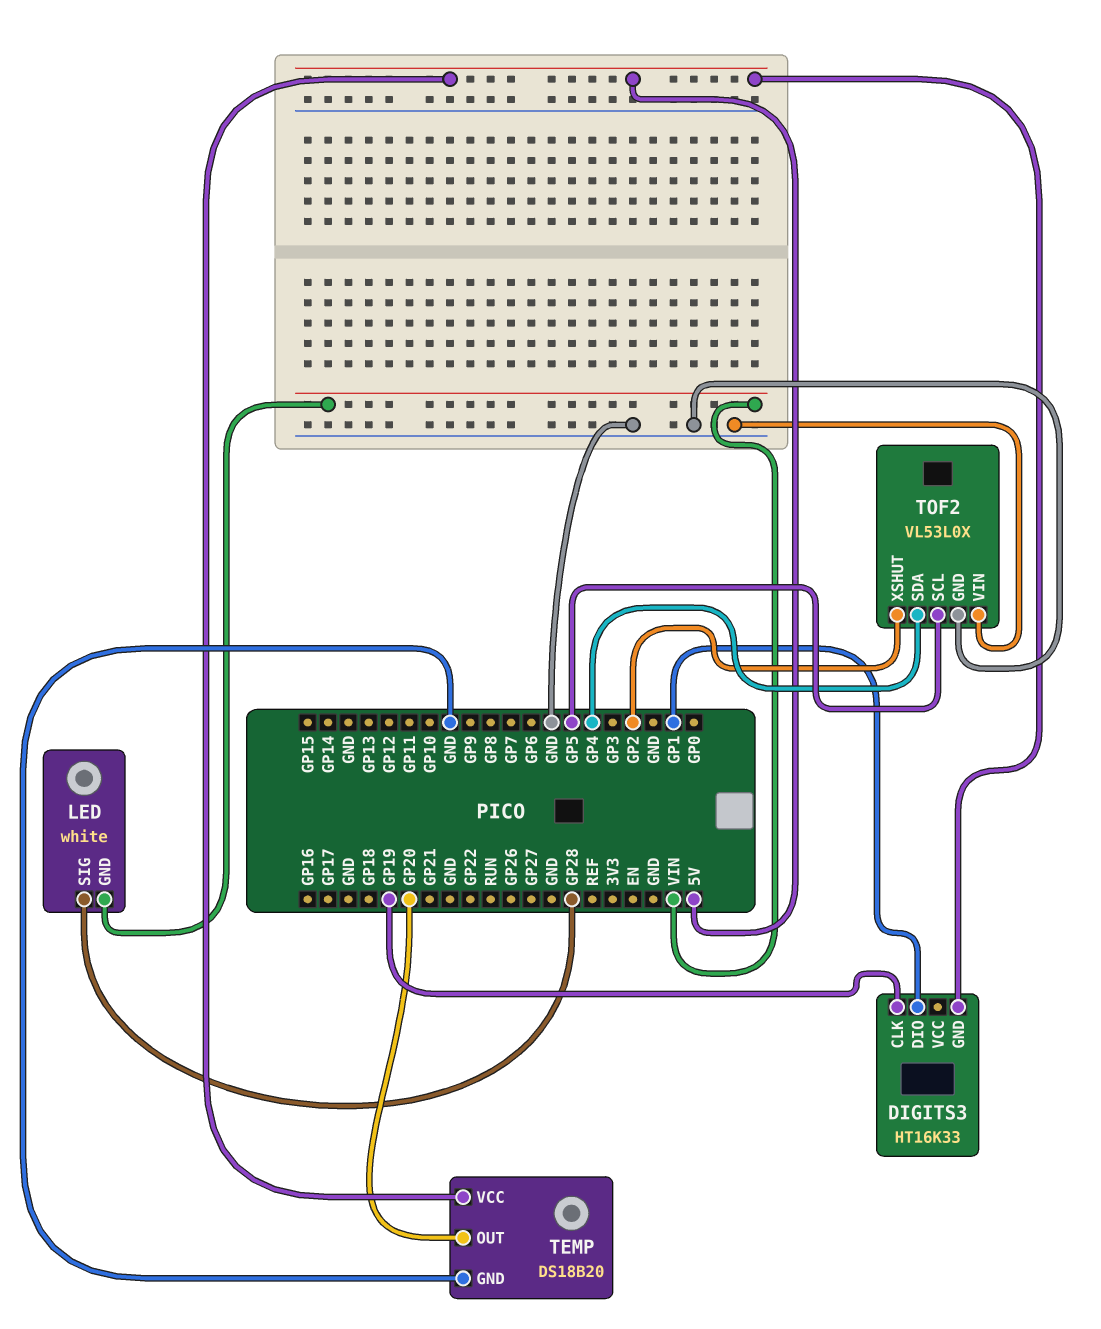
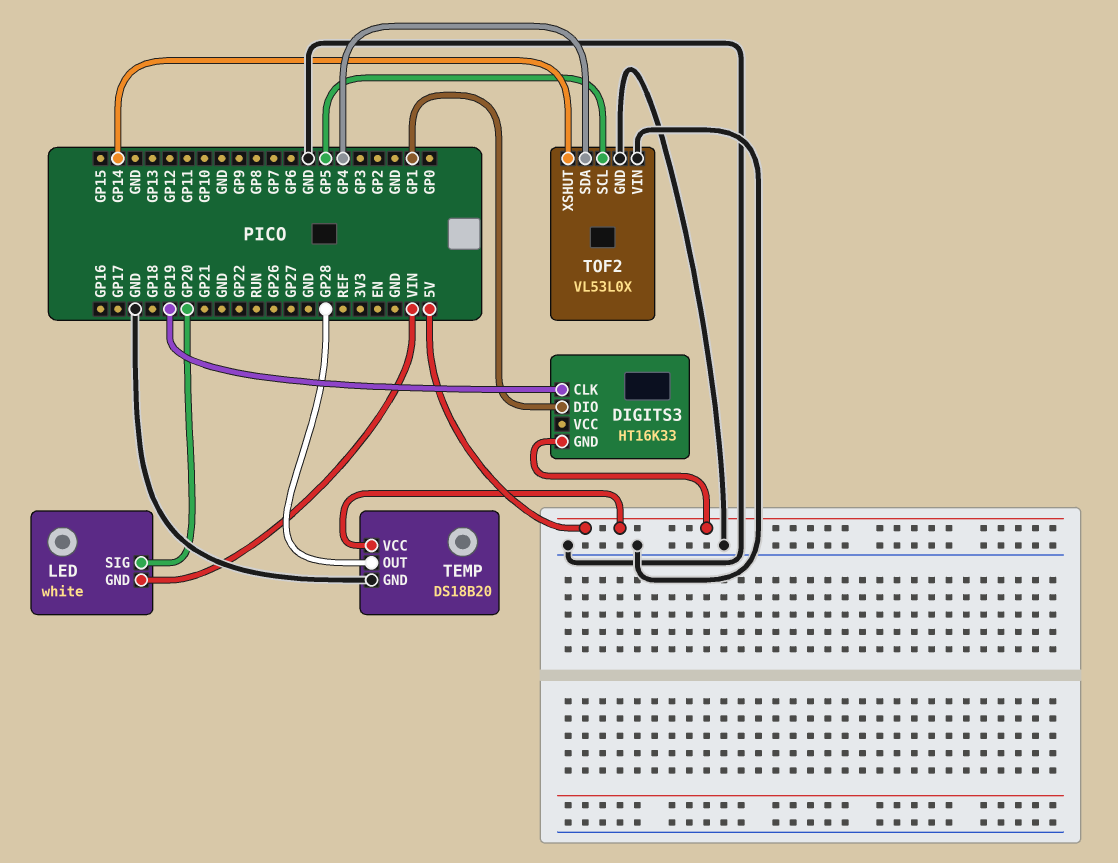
LED pin SIG: GP28 -> GP20
TEMP pin OUT: GP20 -> GP28
TOF2 pin XSHUT: GP2 -> GP14

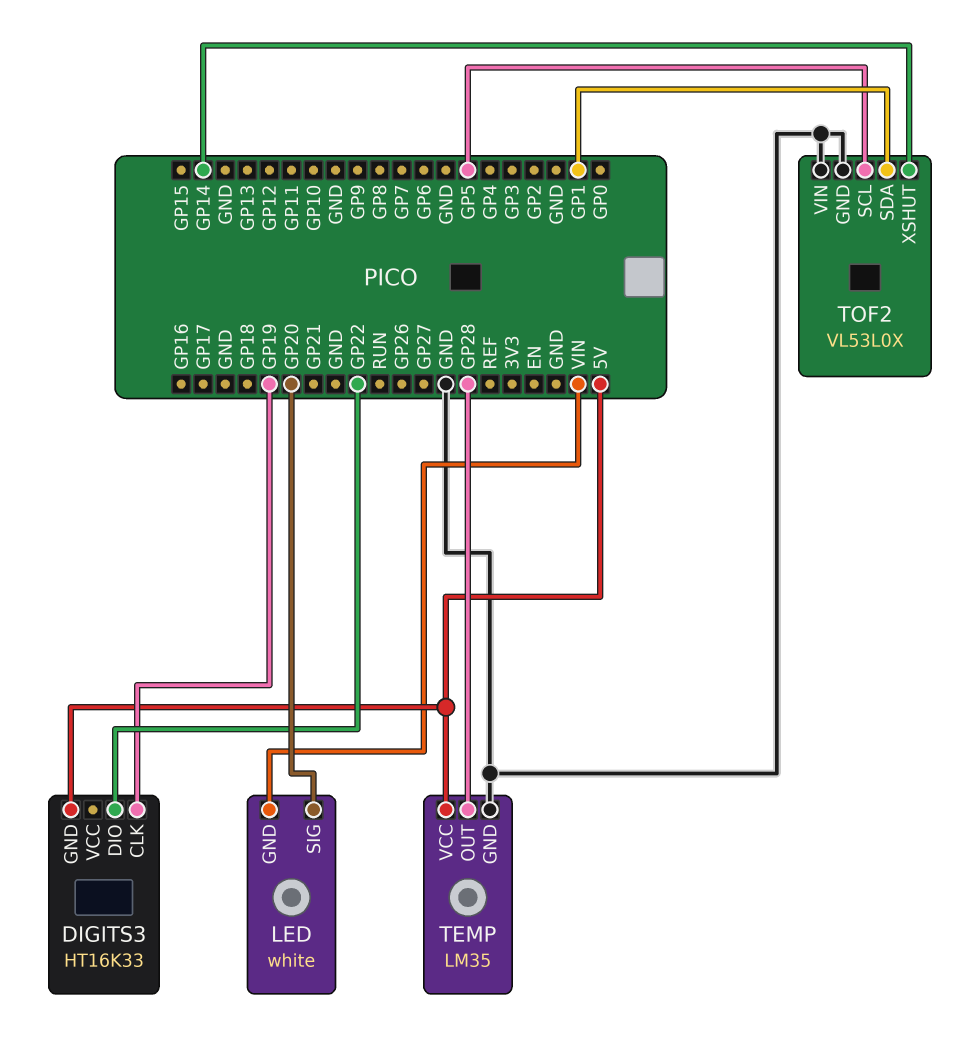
DIGITS3 pin DIO: GP1 -> GP22
TEMP: DS18B20 -> LM35
TOF2 pin SDA: GP4 -> GP1

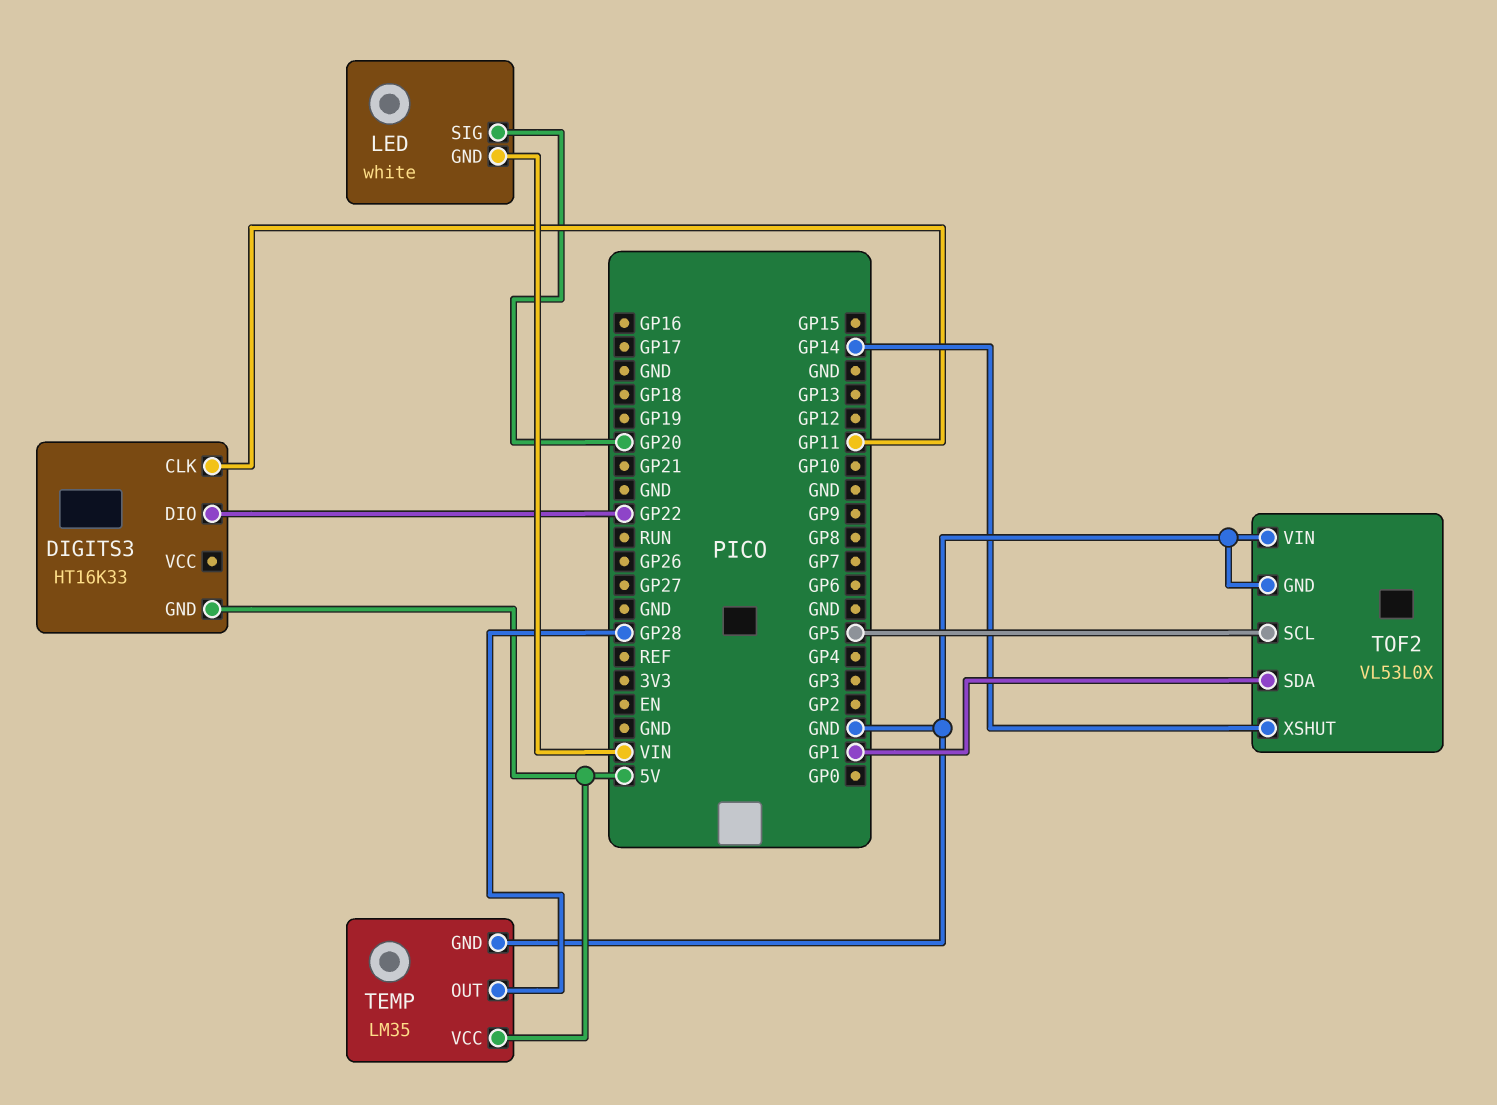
DIGITS3 pin CLK: GP19 -> GP11

